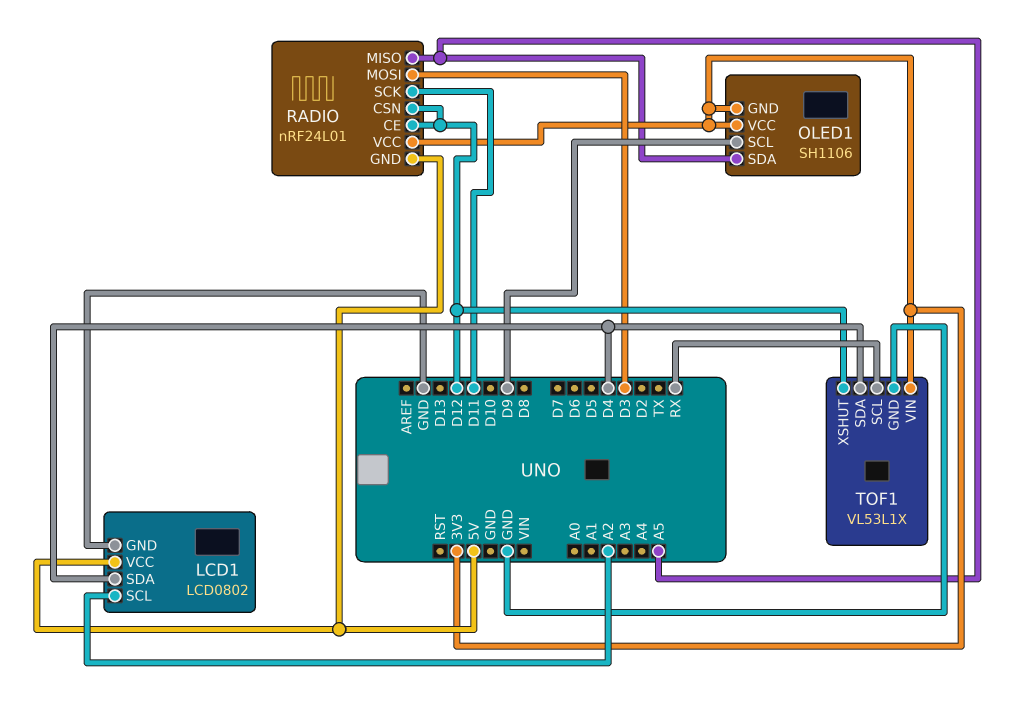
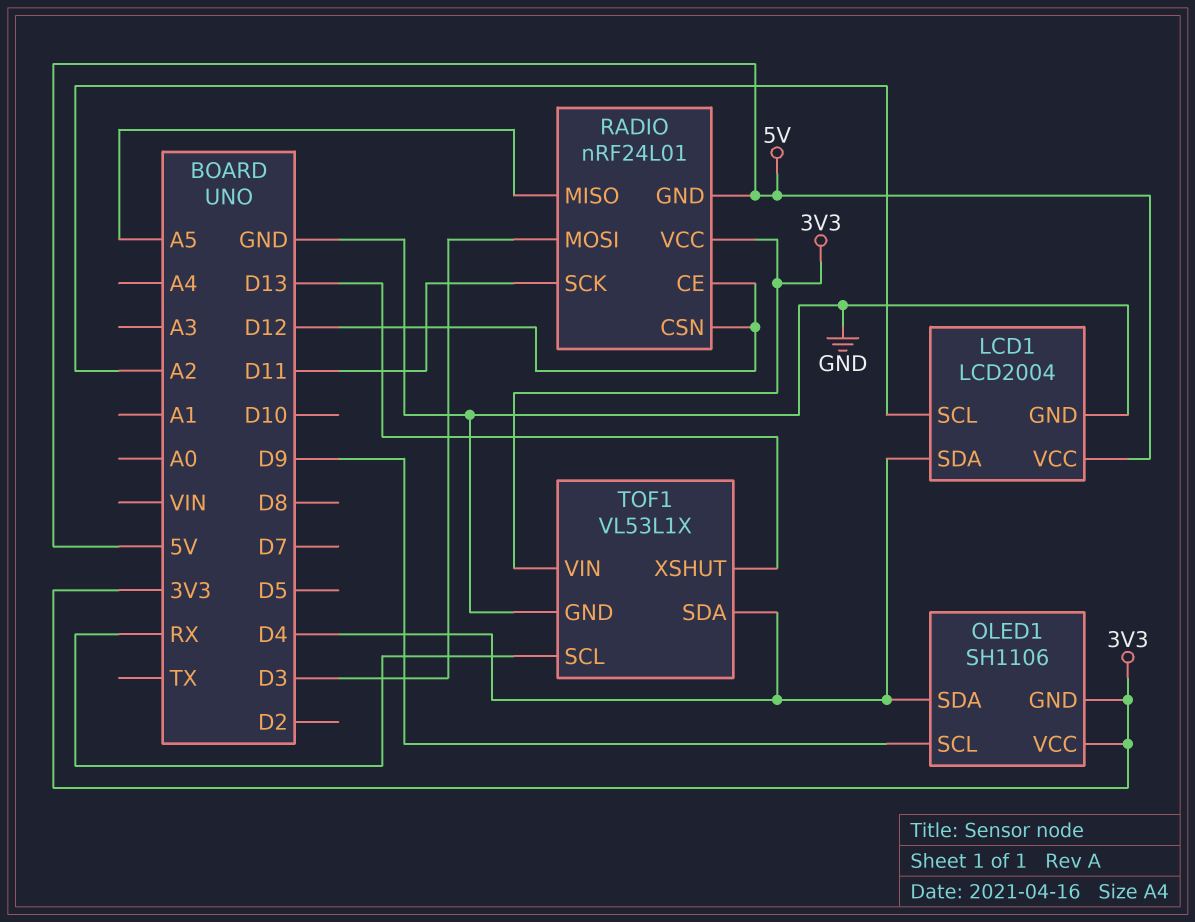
LCD1: LCD0802 -> LCD2004
OLED1 pin SDA: A5 -> D4
TOF1 pin XSHUT: D12 -> D13

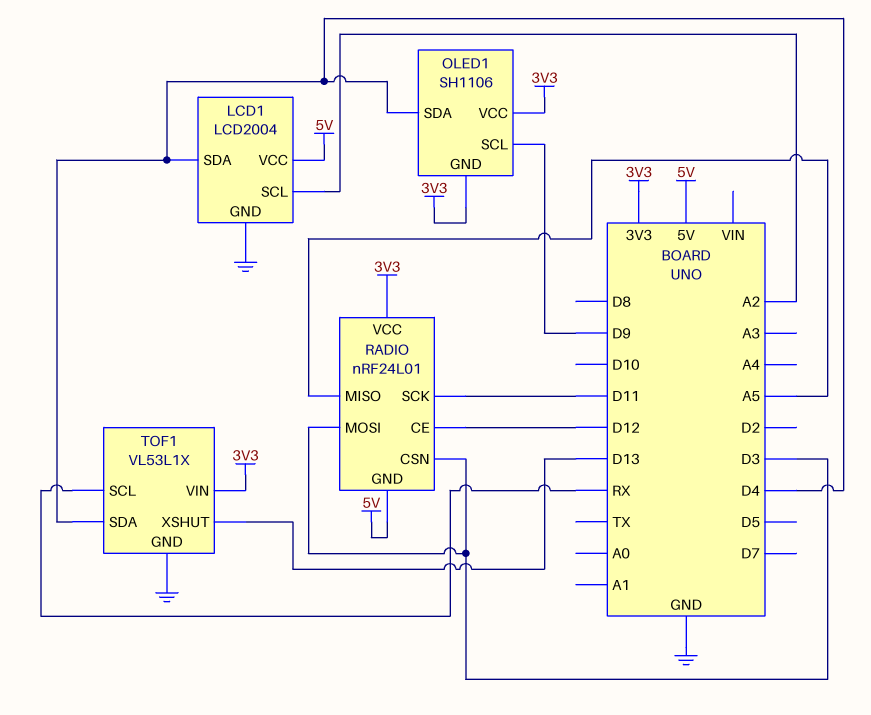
RADIO pin CSN: D12 -> D3

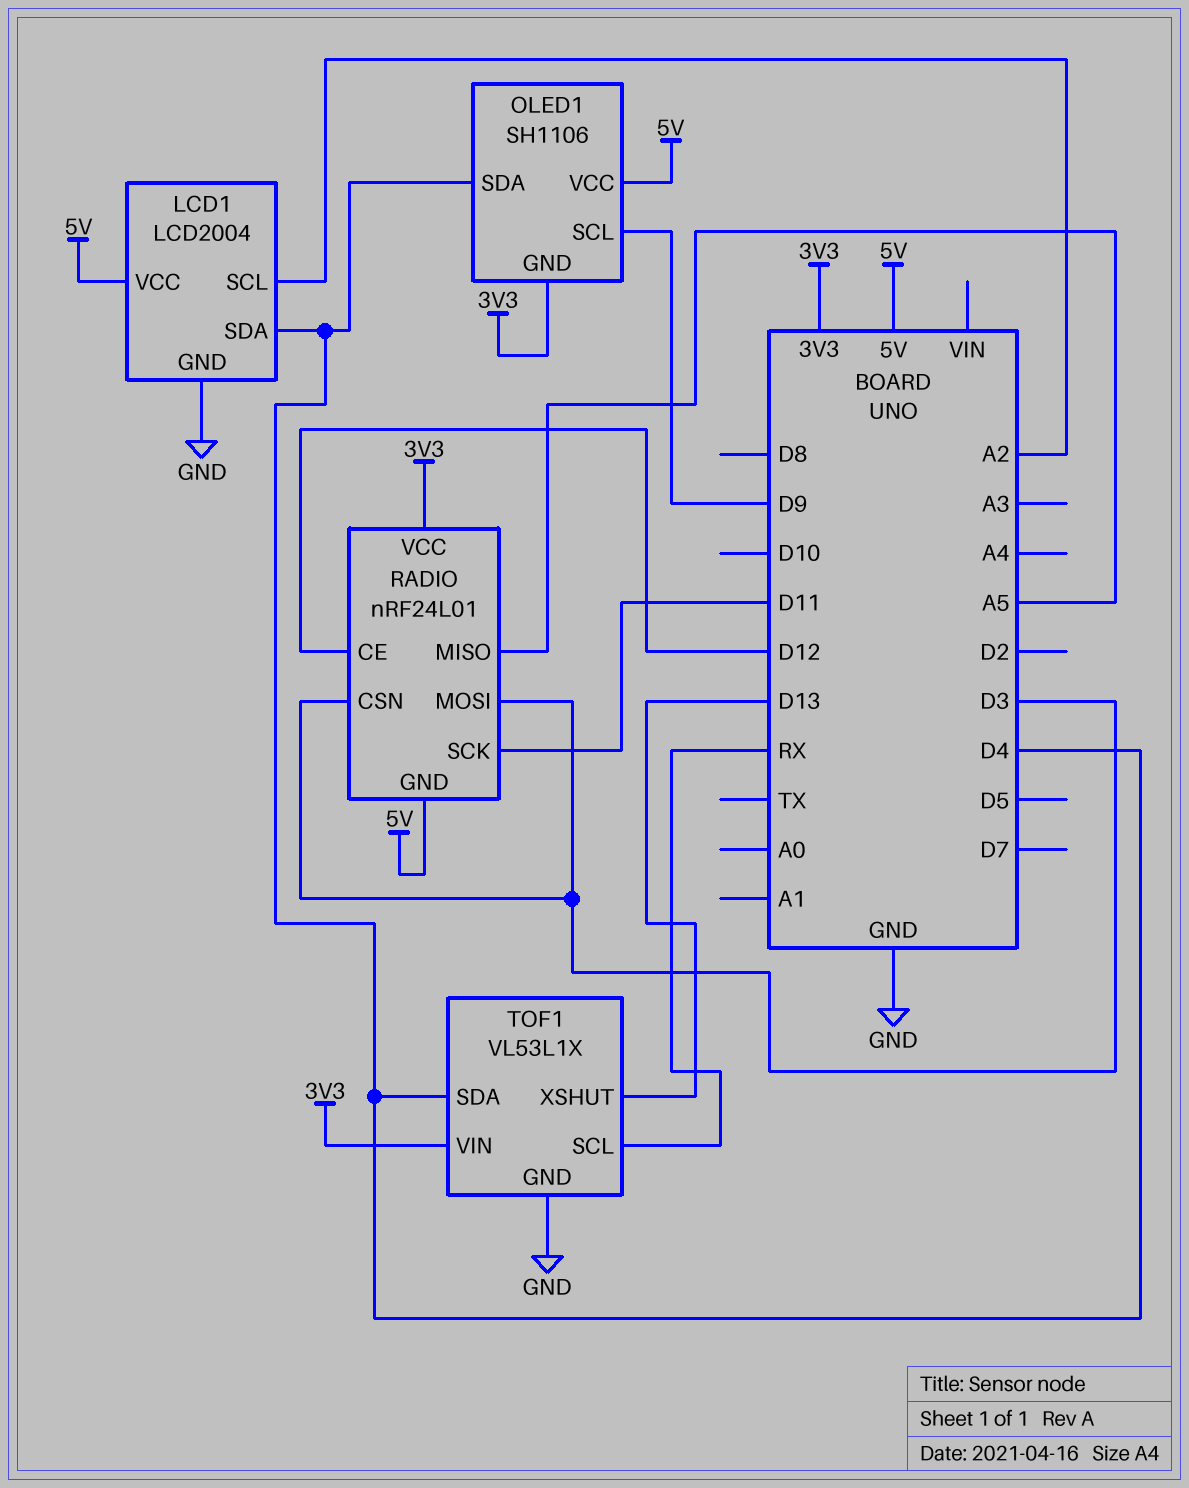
OLED1 pin VCC: 3V3 -> 5V

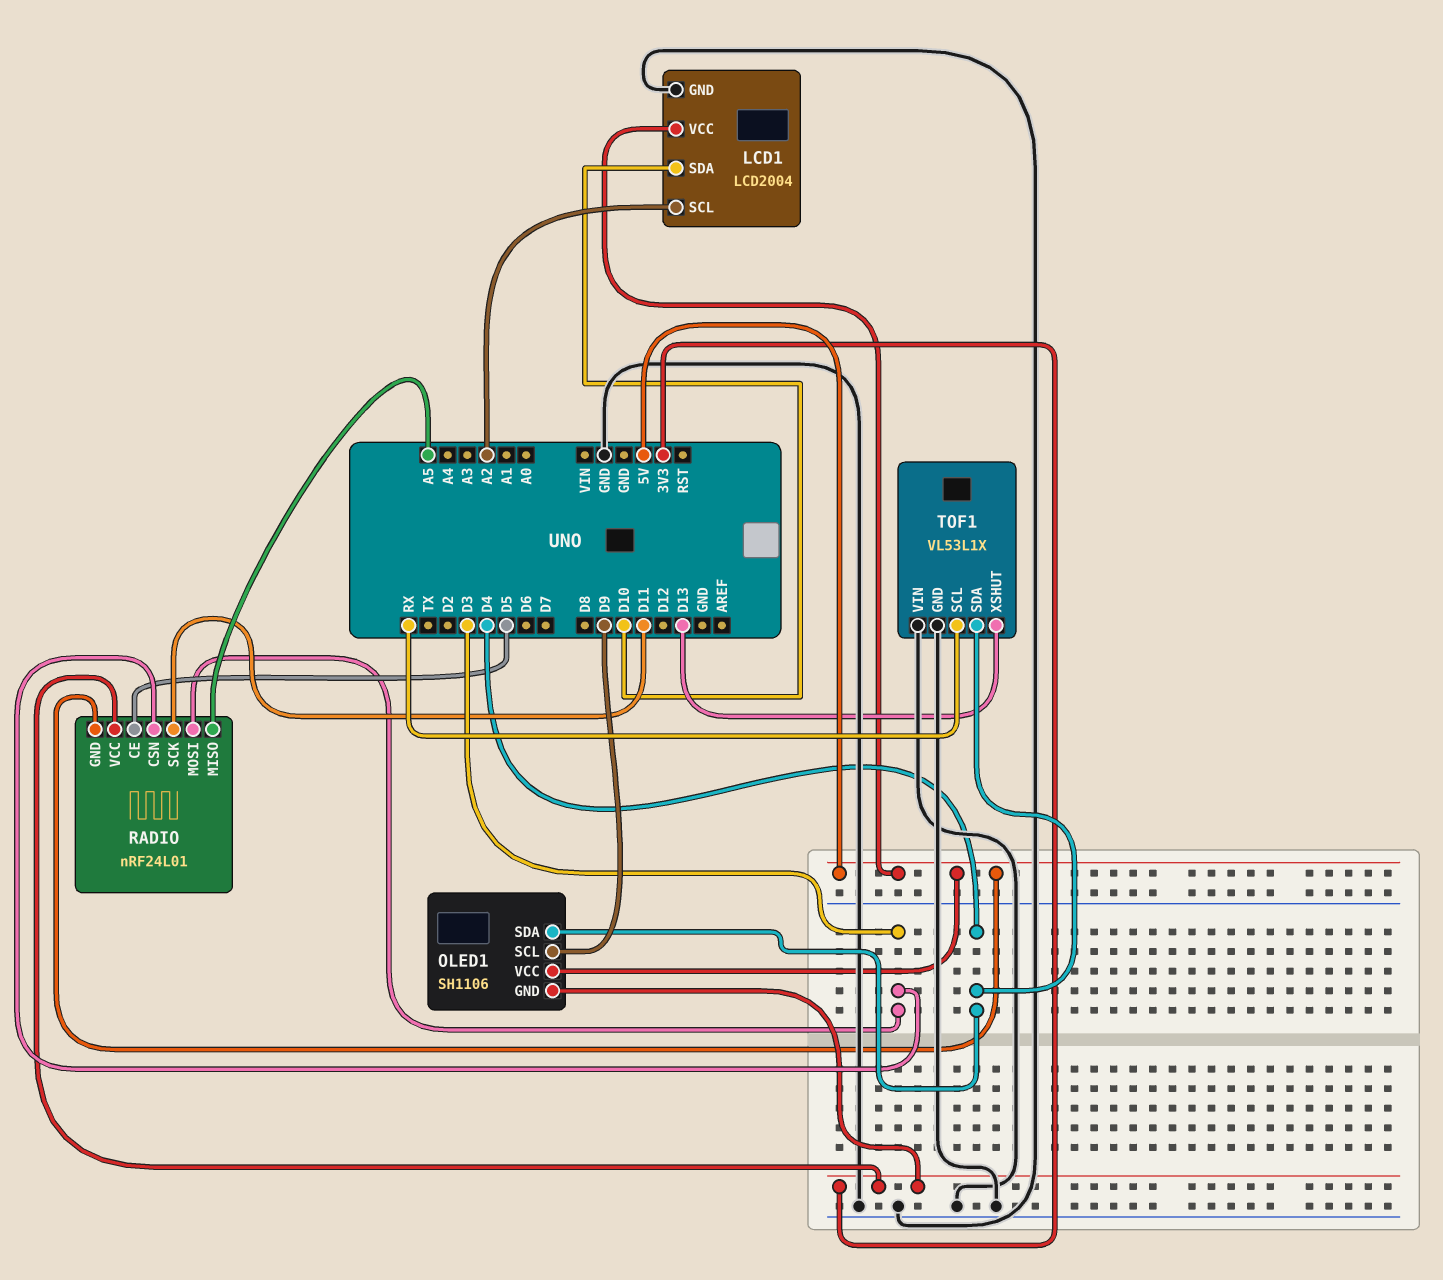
LCD1 pin SDA: D4 -> D10
RADIO pin CE: D12 -> D5
TOF1 pin VIN: 3V3 -> GND

